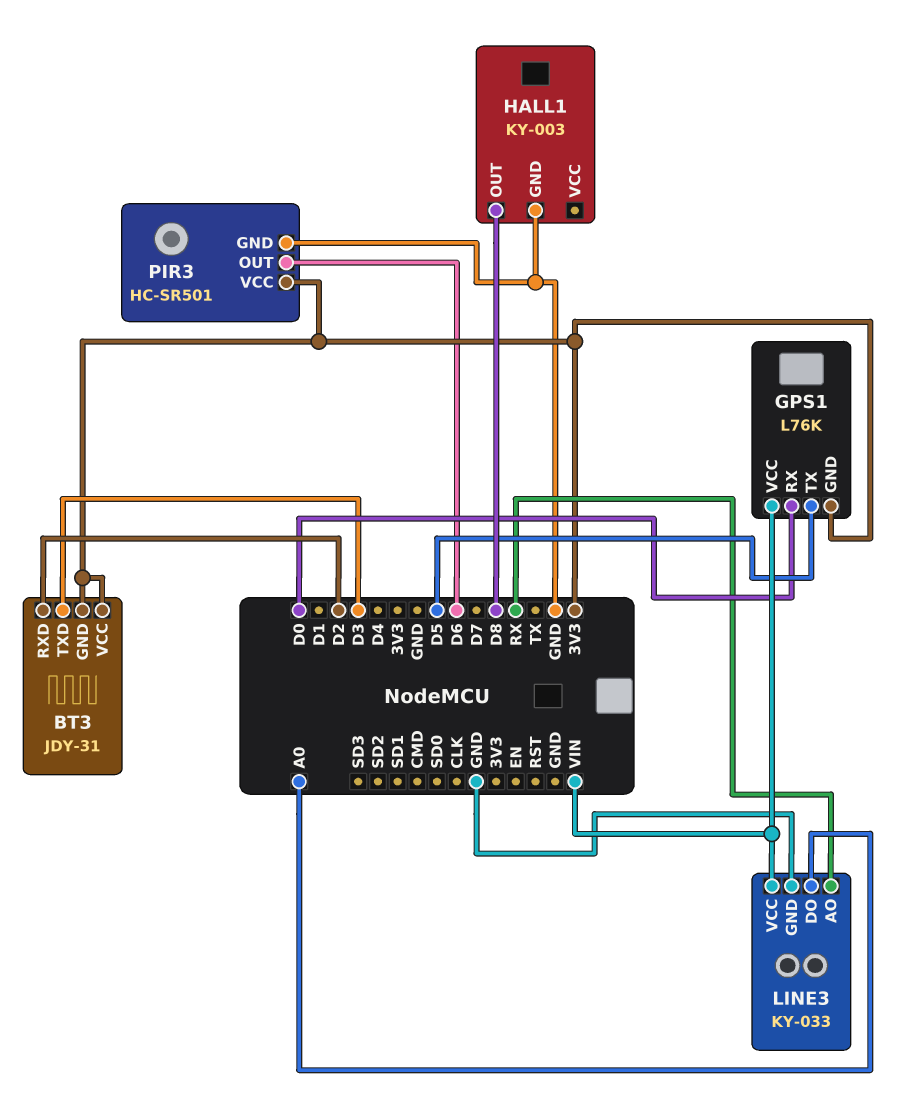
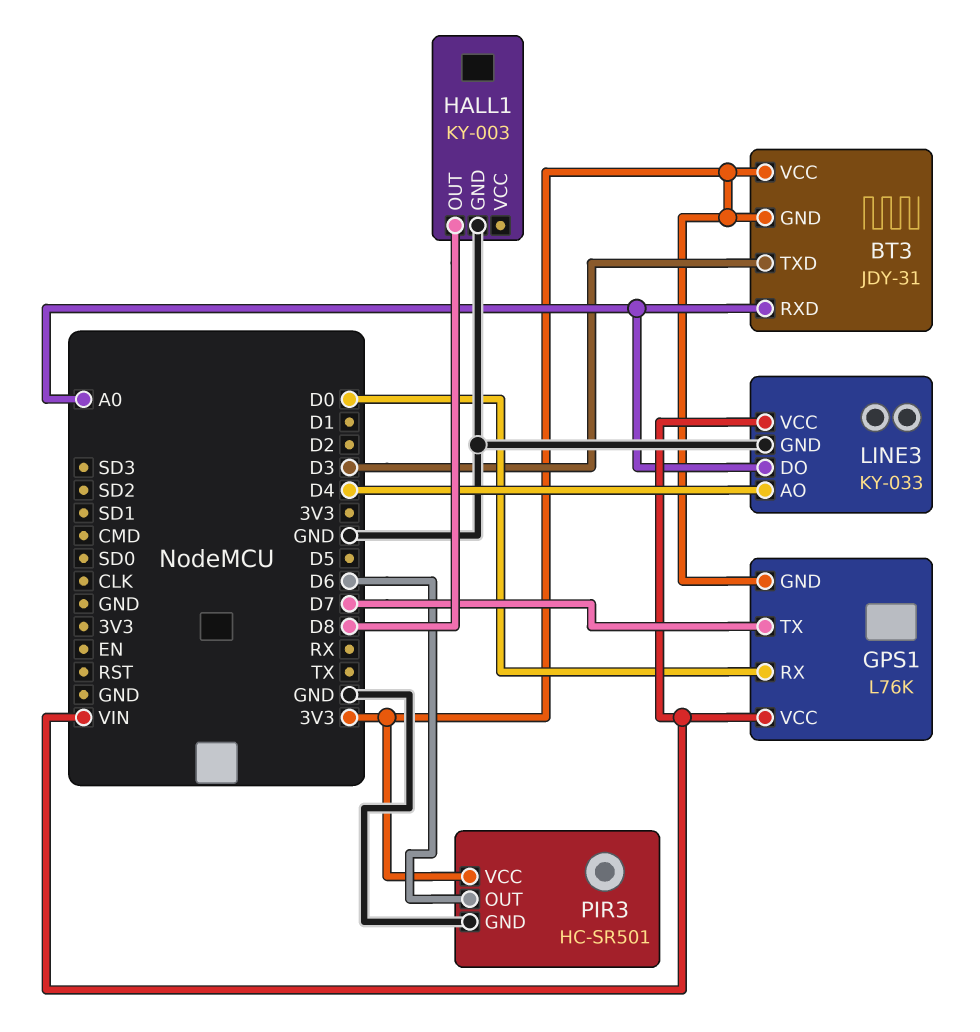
BT3 pin RXD: D2 -> A0
GPS1 pin TX: D5 -> D7
LINE3 pin AO: RX -> D4

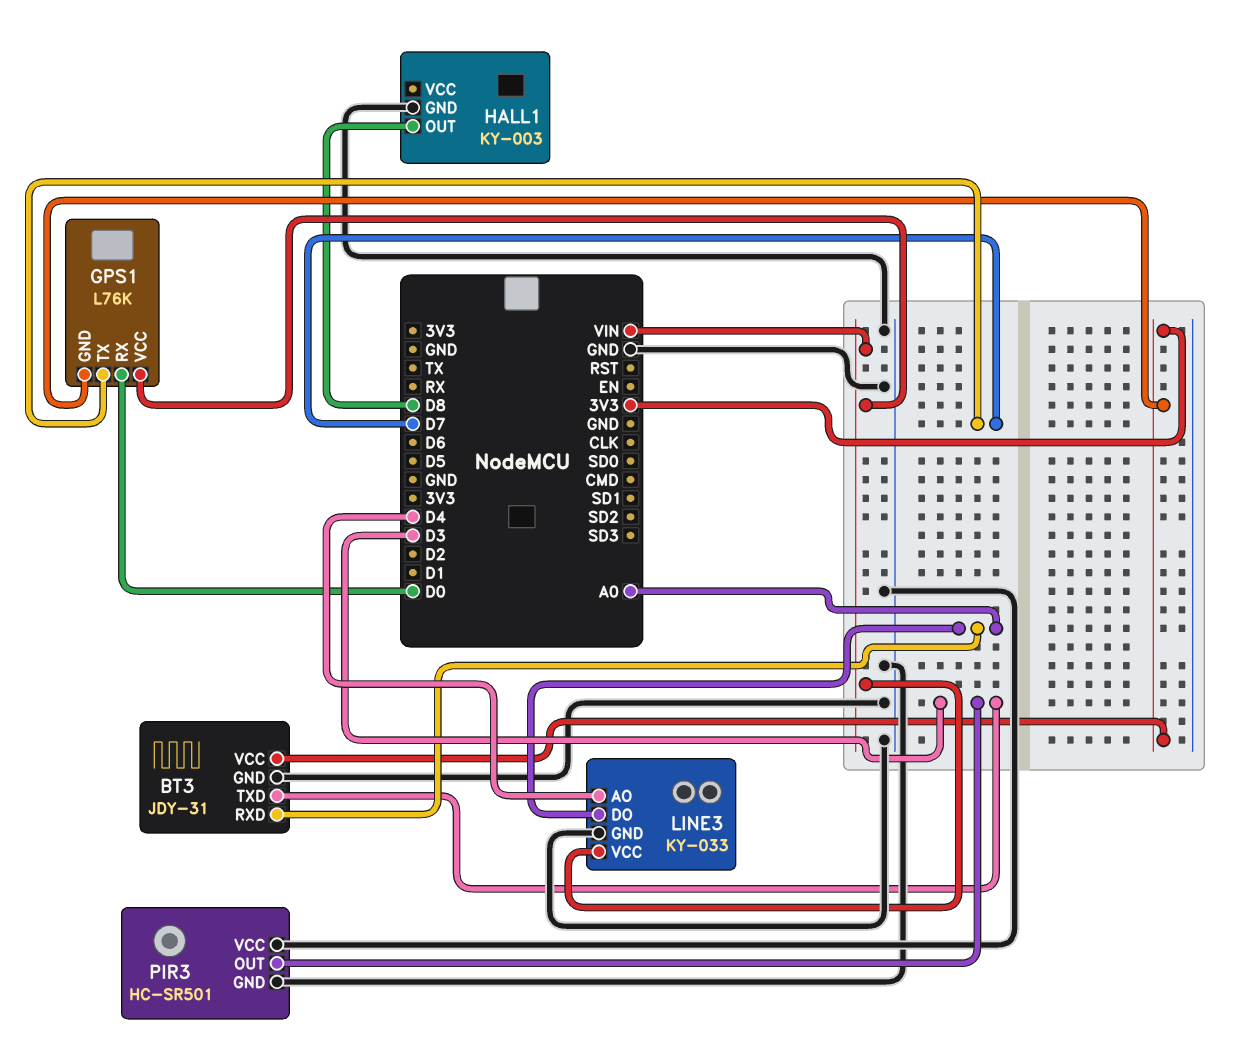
BT3 pin GND: 3V3 -> GND
PIR3 pin OUT: D6 -> D3
PIR3 pin VCC: 3V3 -> GND

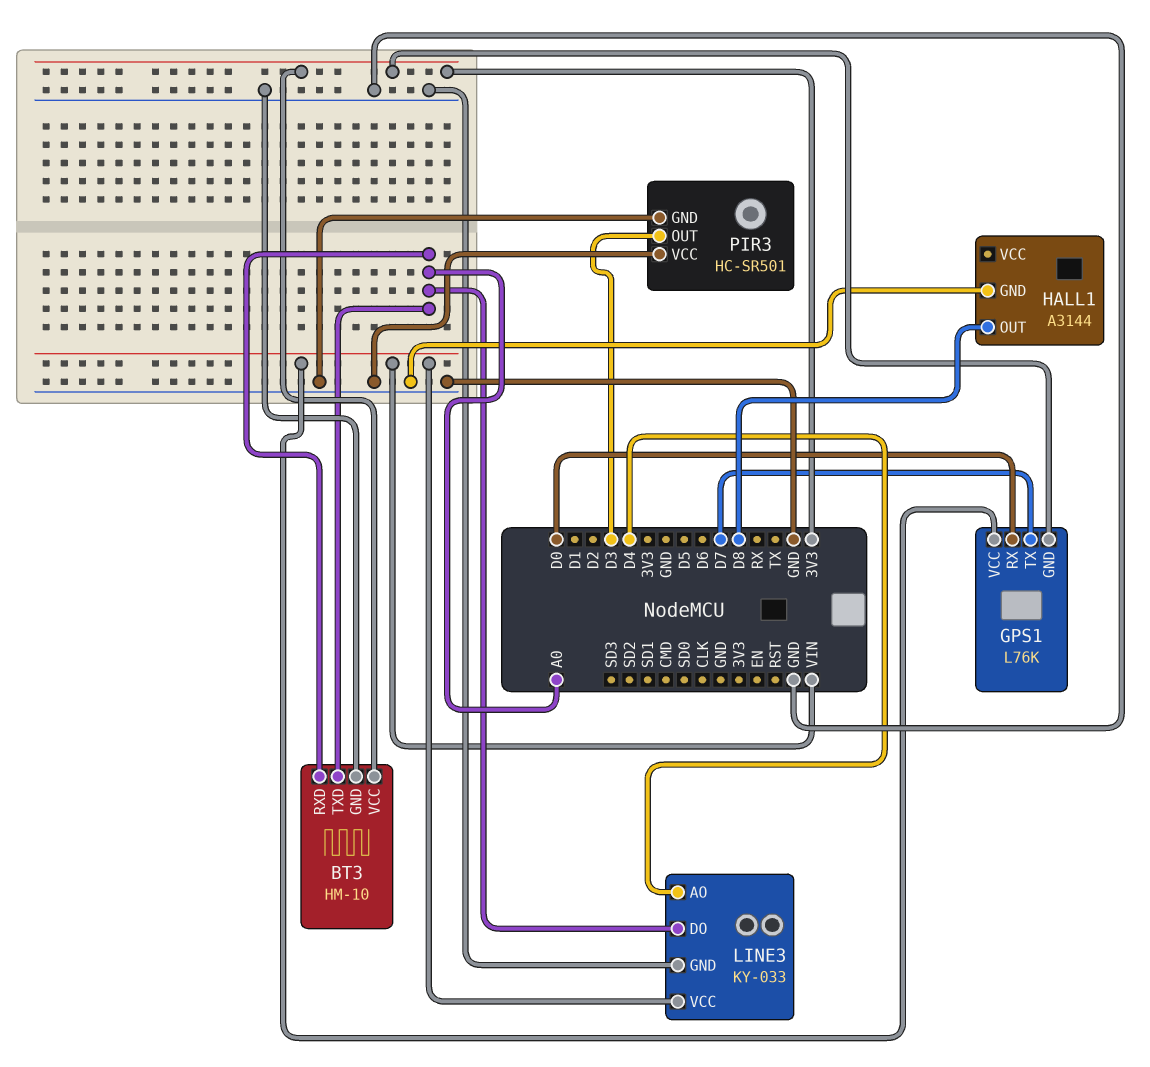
BT3: JDY-31 -> HM-10
BT3 pin TXD: D3 -> A0
HALL1: KY-003 -> A3144

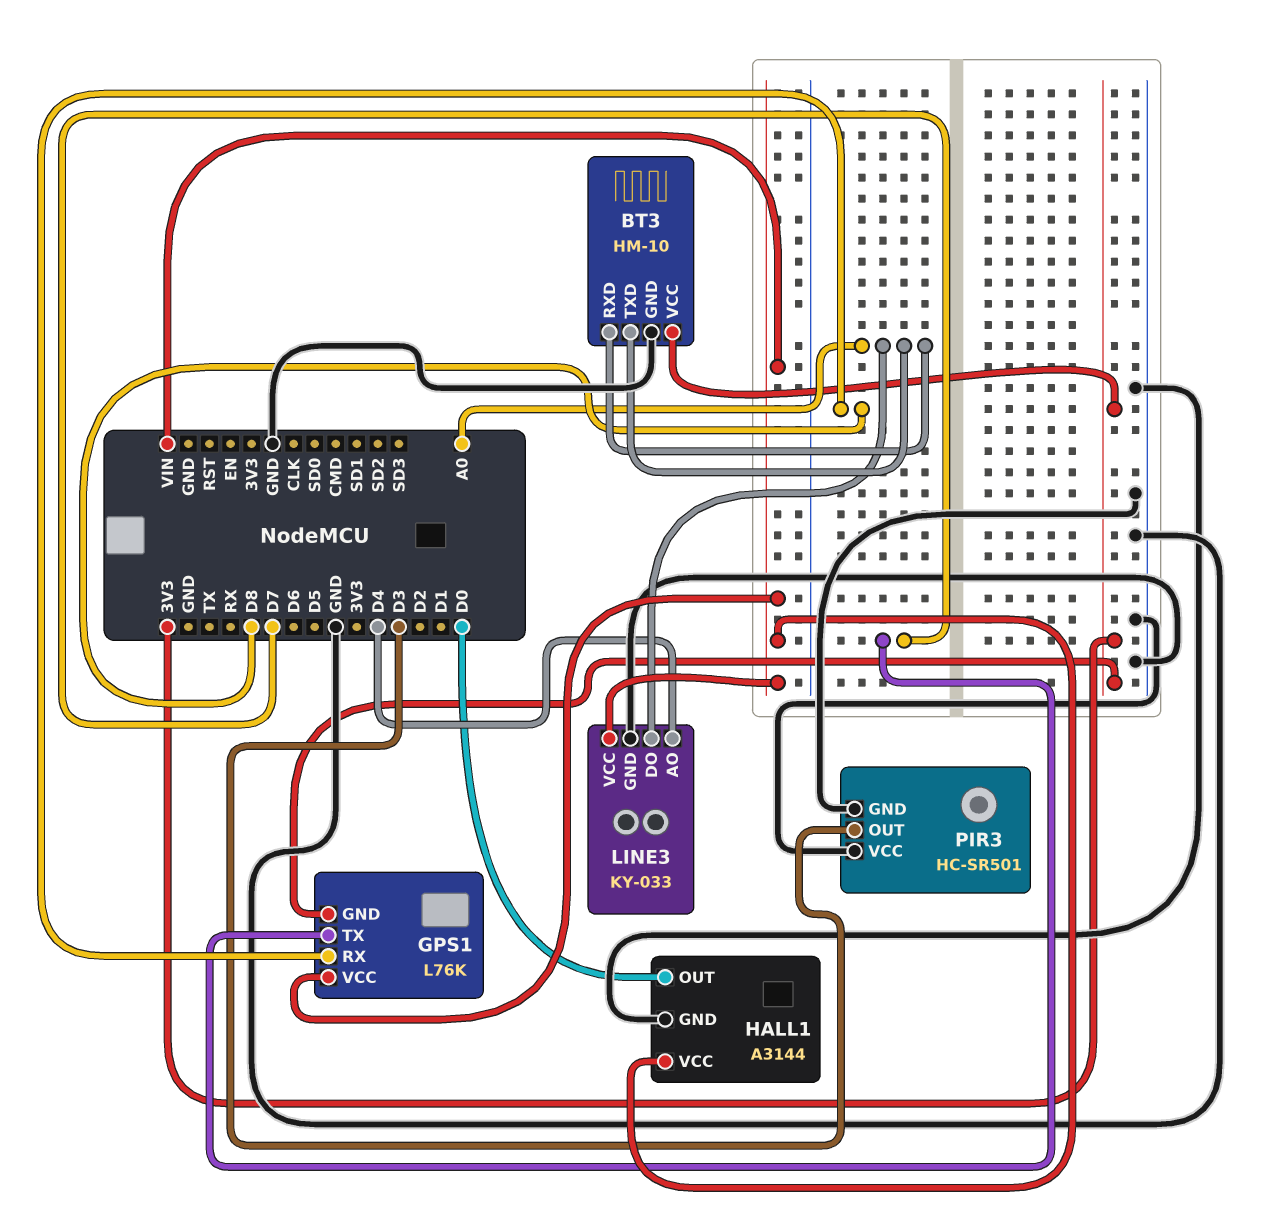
GPS1 pin RX: D0 -> D8
HALL1 pin OUT: D8 -> D0
HALL1 pin VCC: none -> VIN

